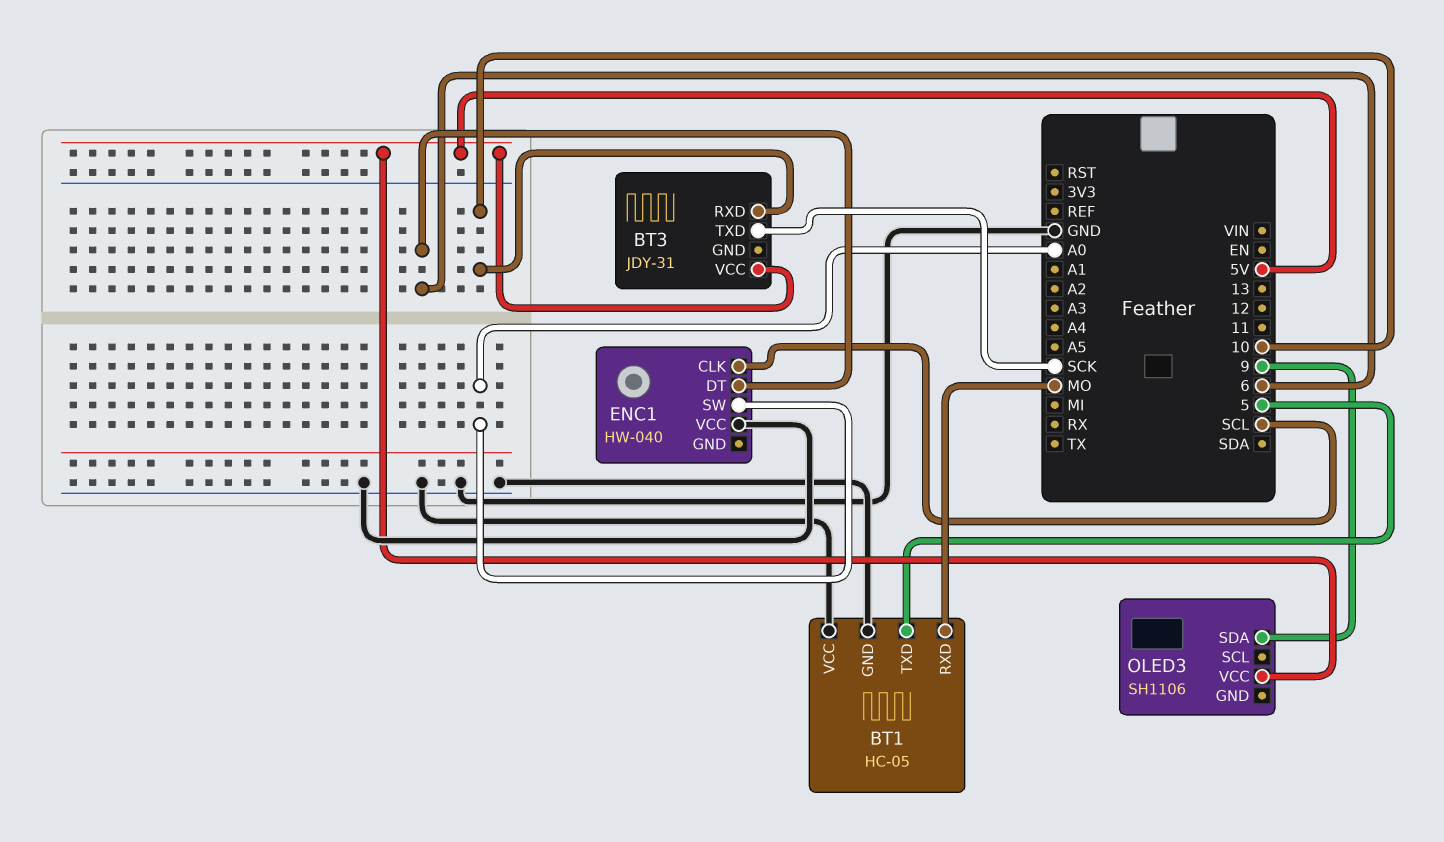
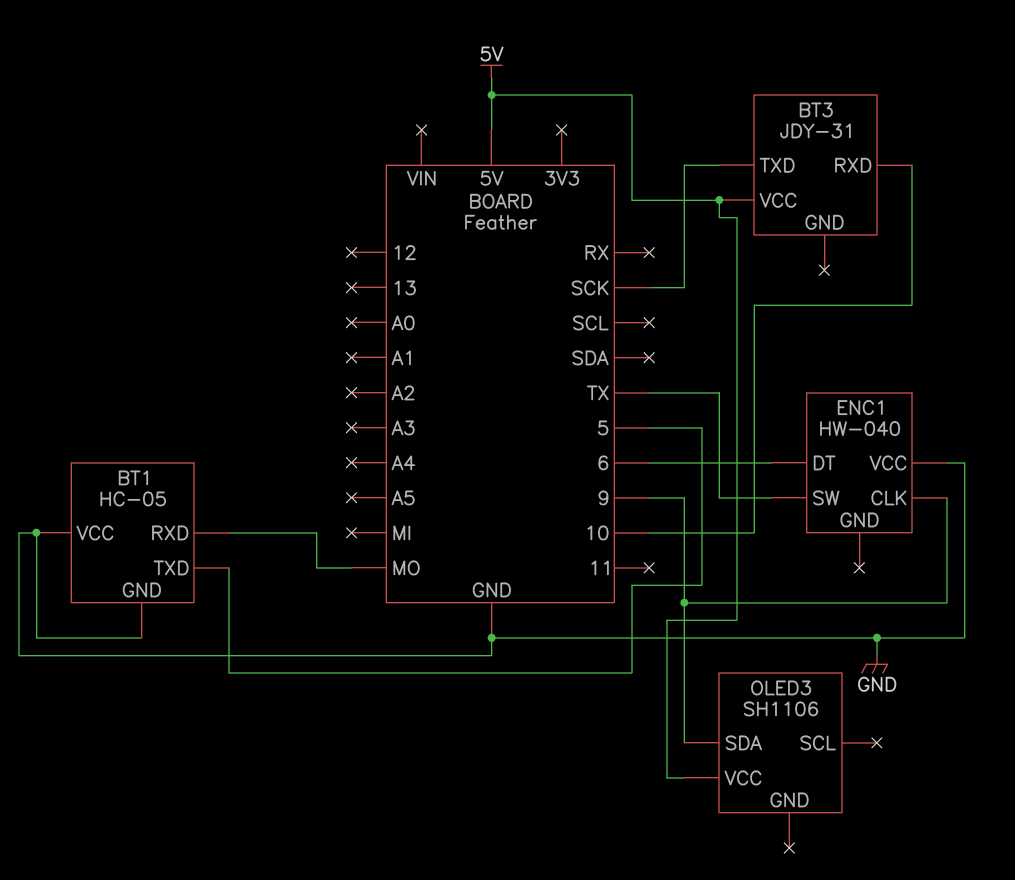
ENC1 pin CLK: SCL -> 9
ENC1 pin SW: A0 -> TX

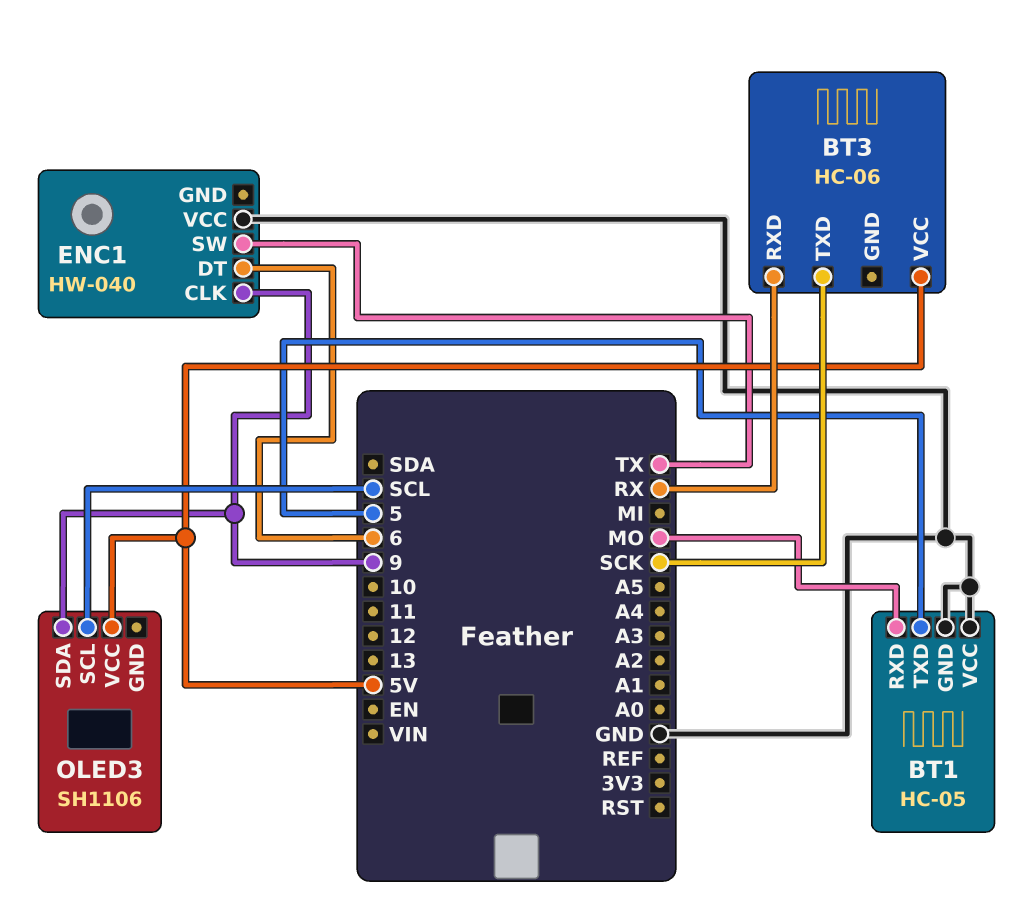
BT3: JDY-31 -> HC-06
BT3 pin RXD: 10 -> RX
OLED3 pin SCL: none -> SCL

